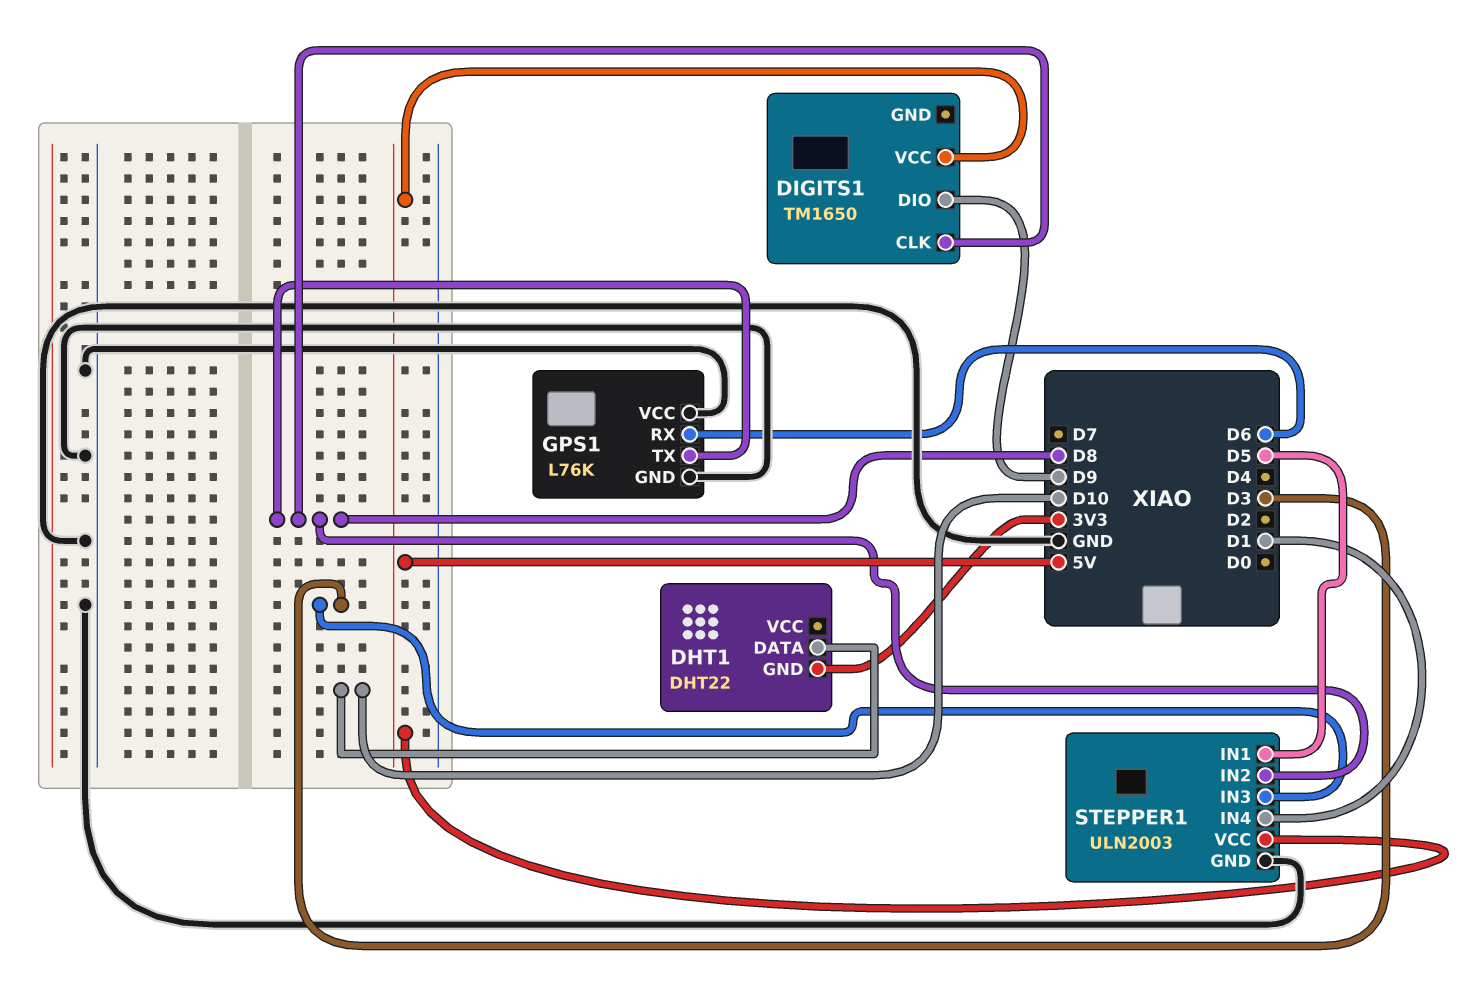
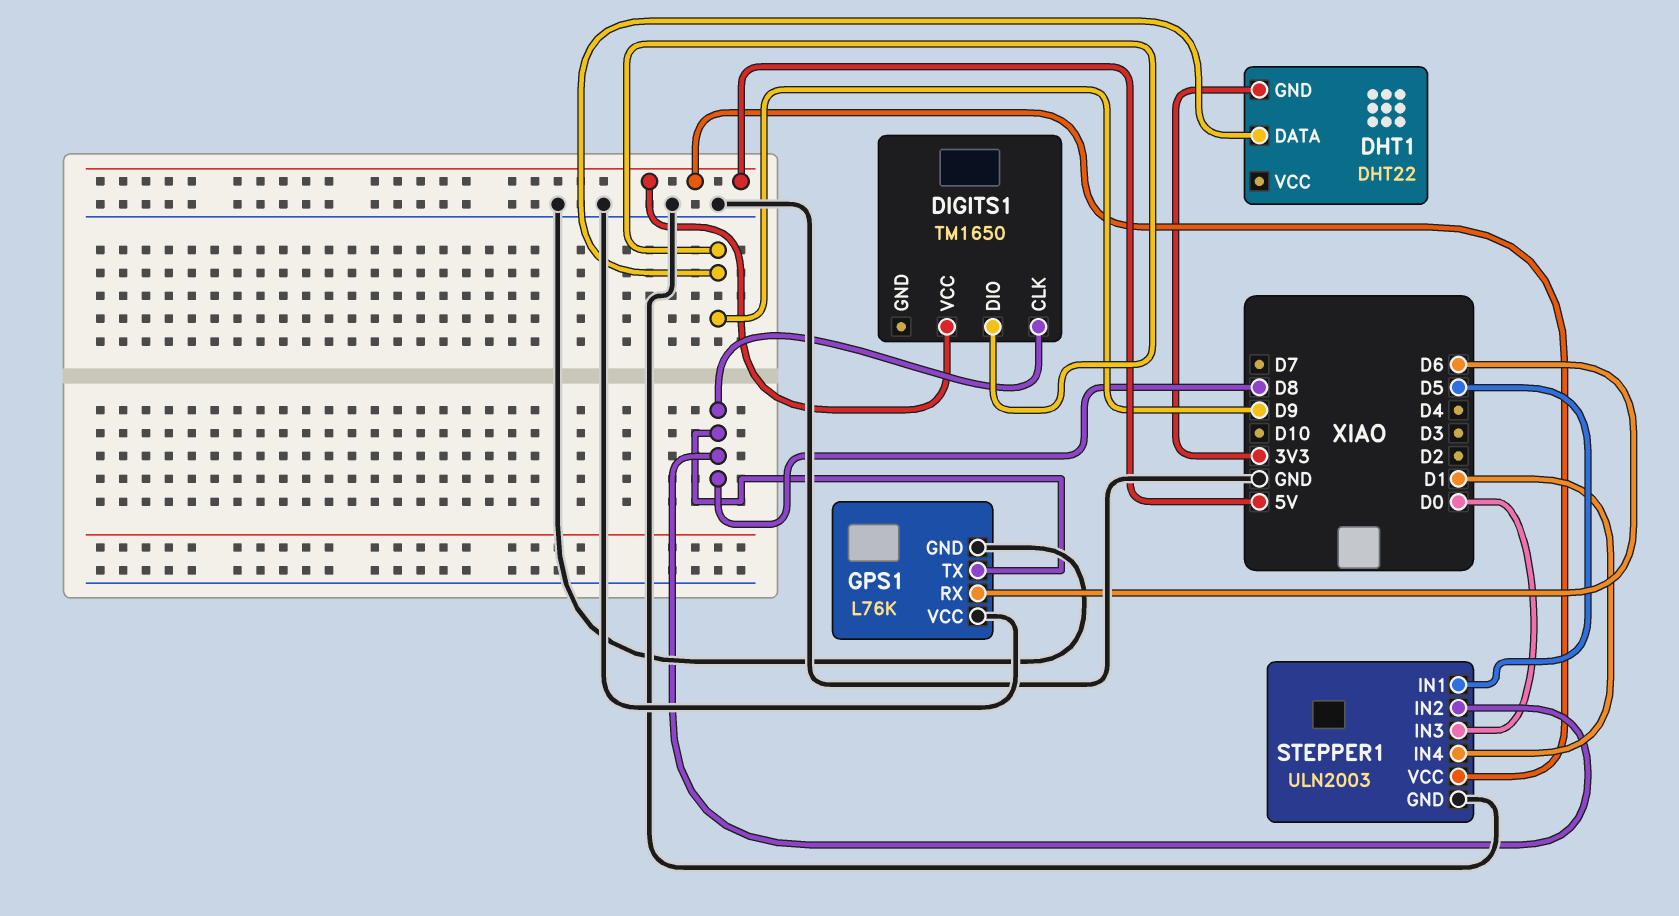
DHT1 pin DATA: D10 -> D9
STEPPER1 pin IN3: D3 -> D0

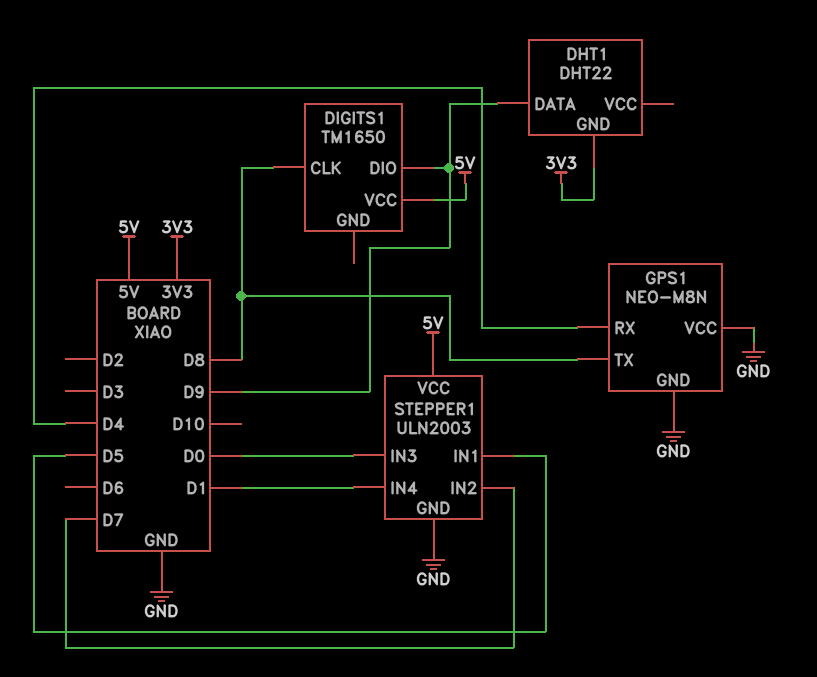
GPS1: L76K -> NEO-M8N
GPS1 pin RX: D6 -> D4
STEPPER1 pin IN2: D8 -> D7

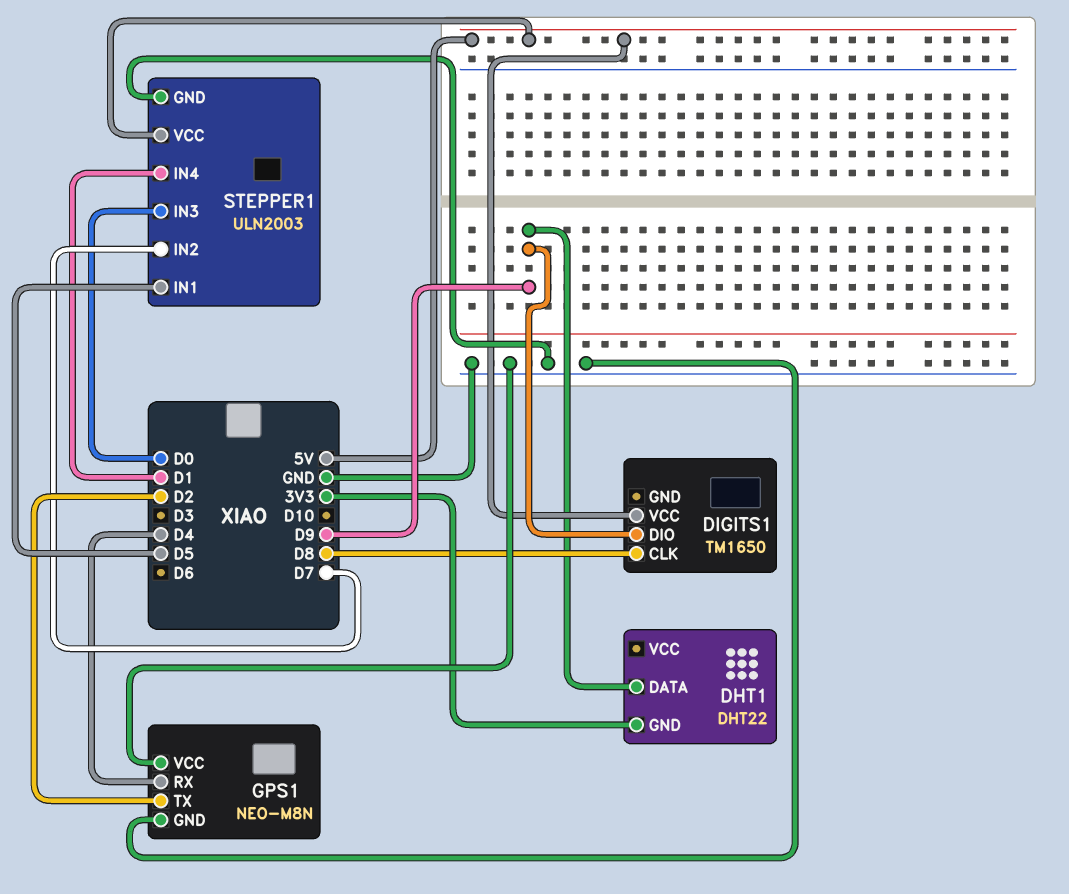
GPS1 pin TX: D8 -> D2

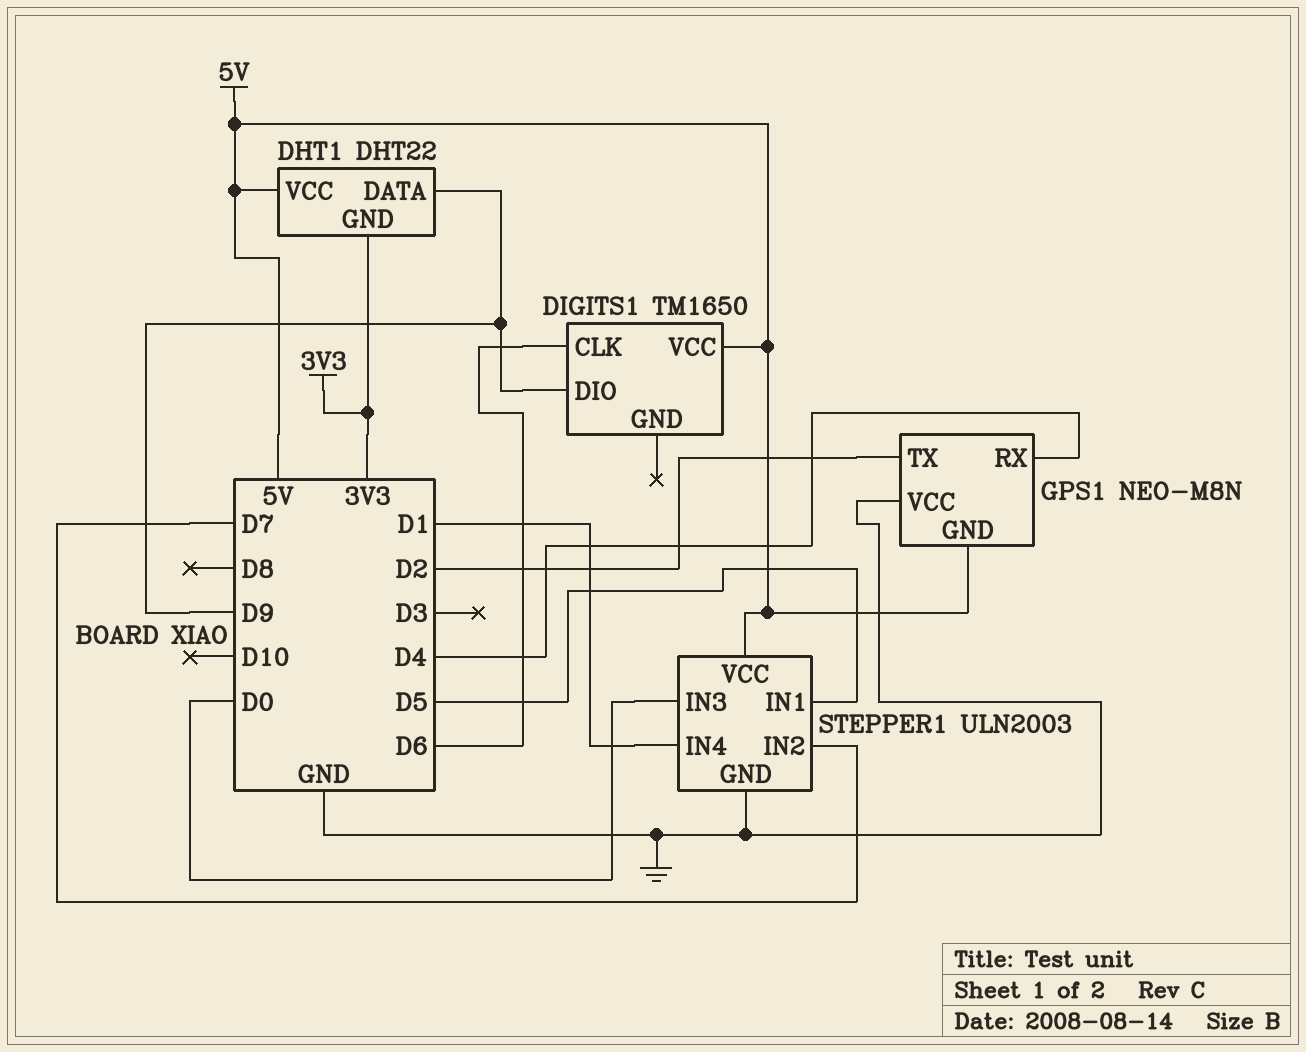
DHT1 pin VCC: none -> 5V
DIGITS1 pin CLK: D8 -> D6
GPS1 pin GND: GND -> 5V

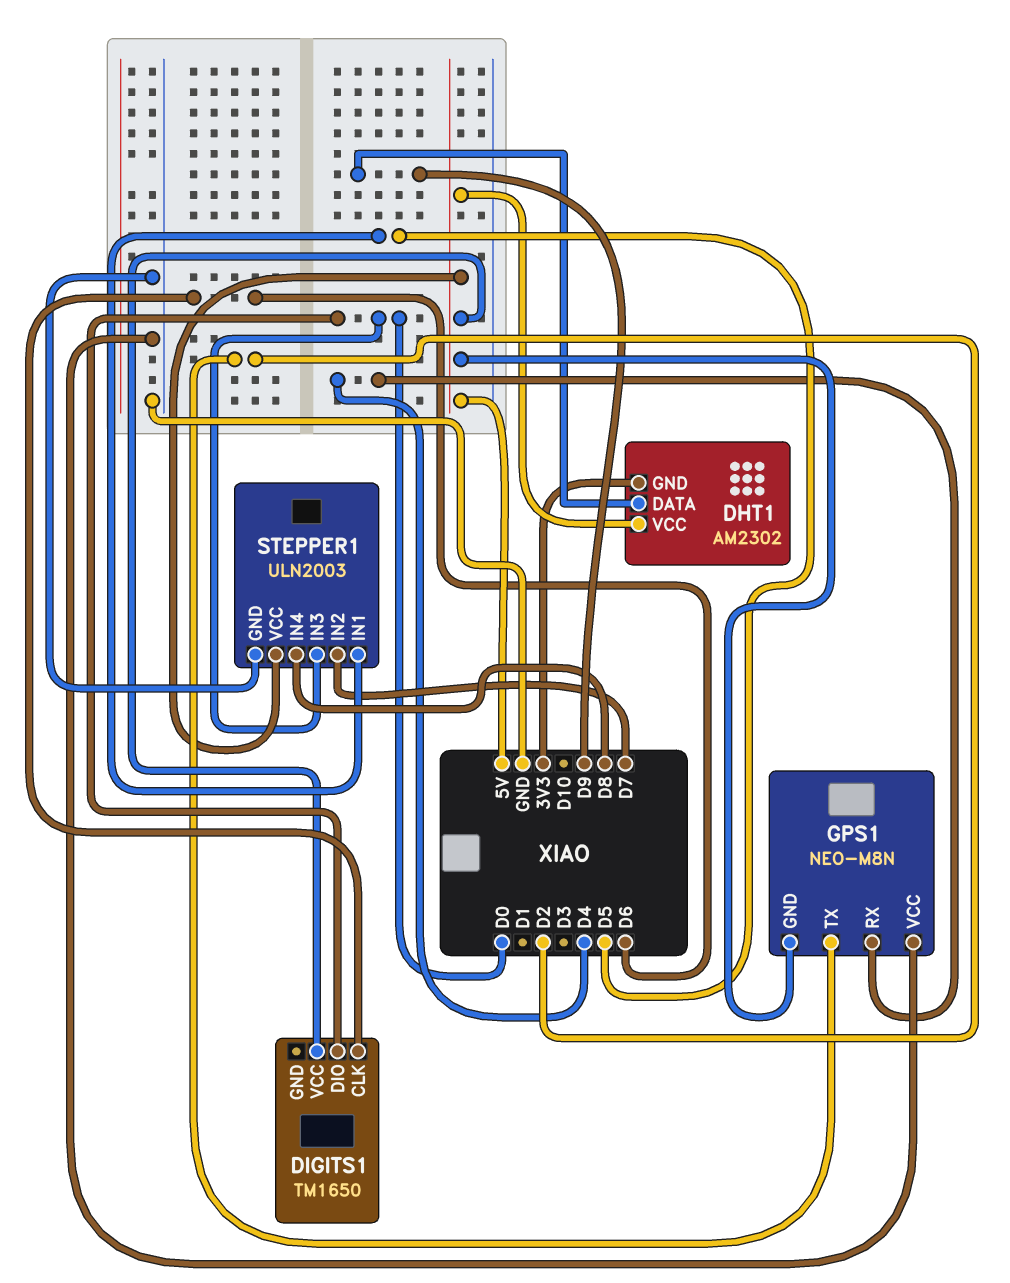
DHT1: DHT22 -> AM2302
DIGITS1 pin DIO: D9 -> D0
STEPPER1 pin IN4: D1 -> D8

